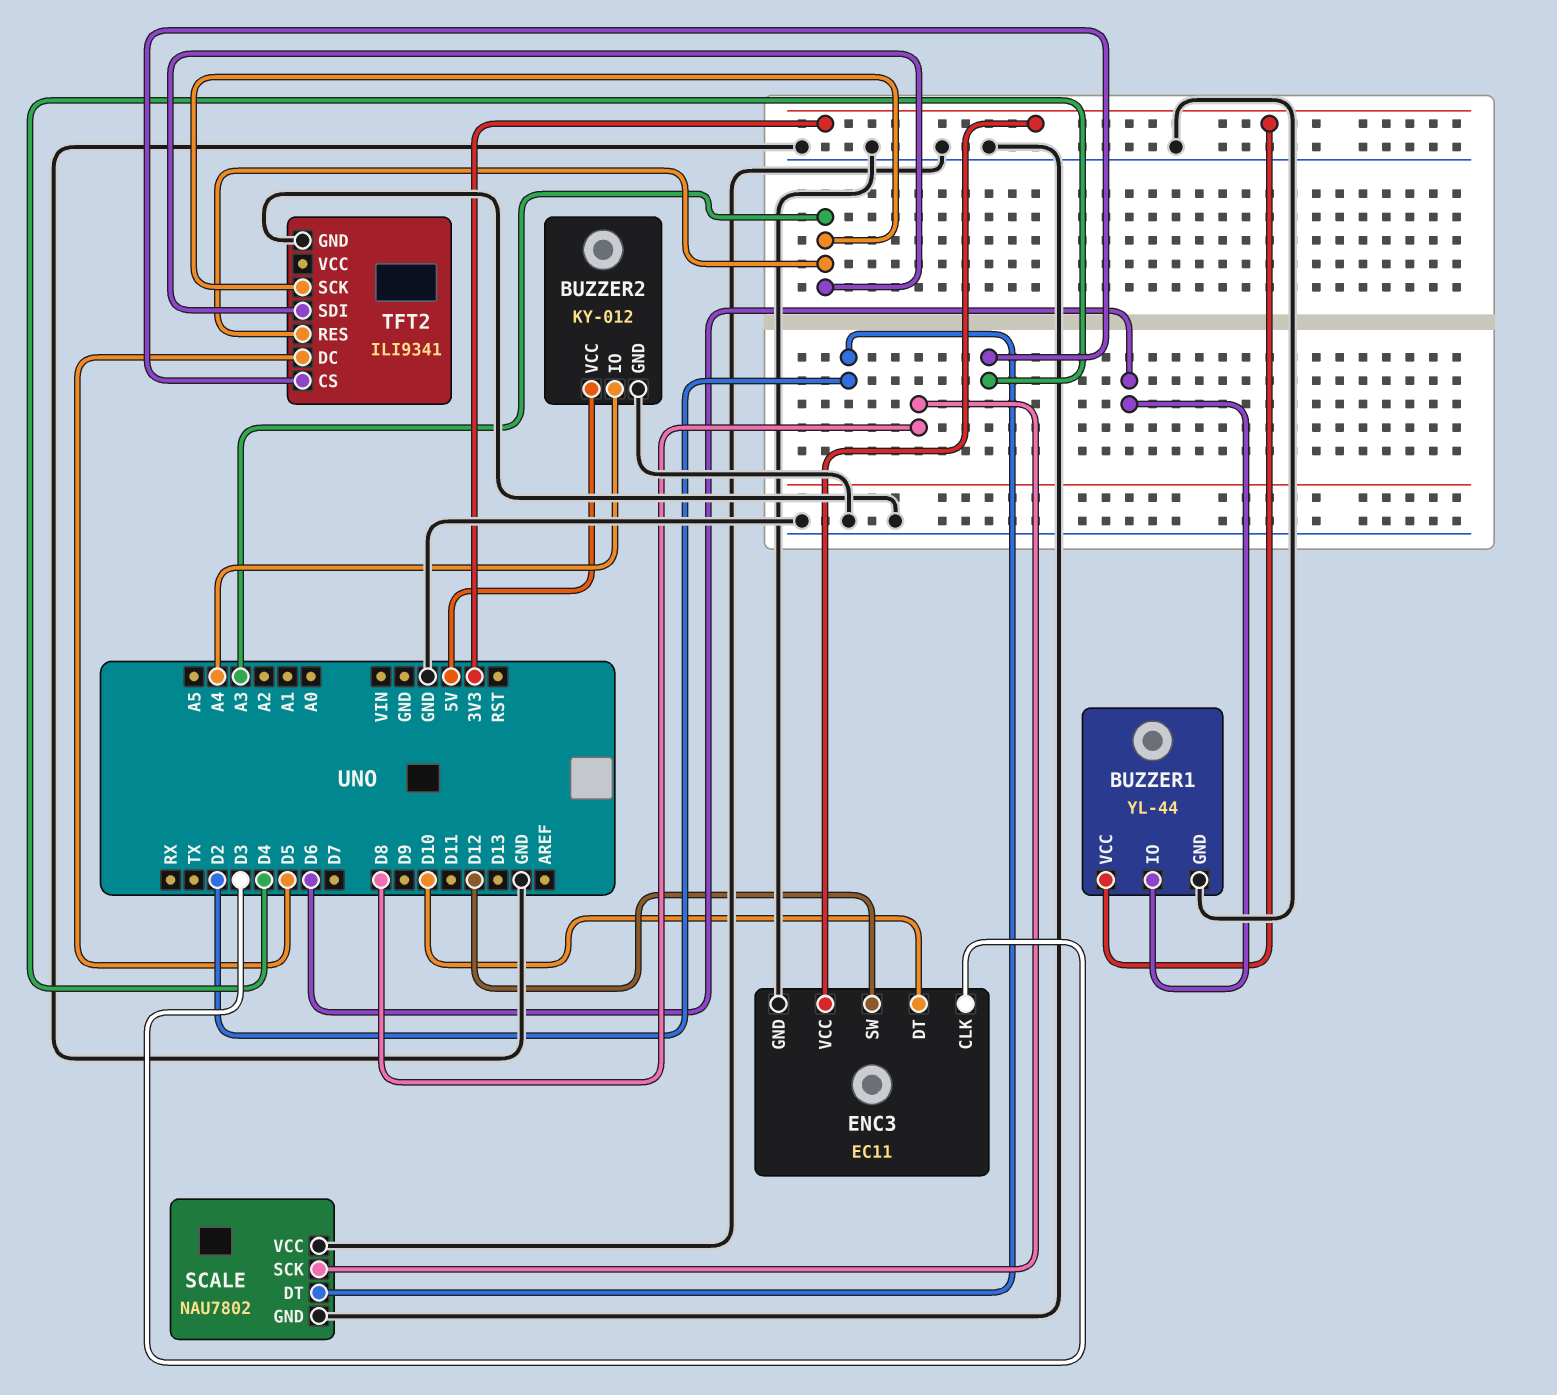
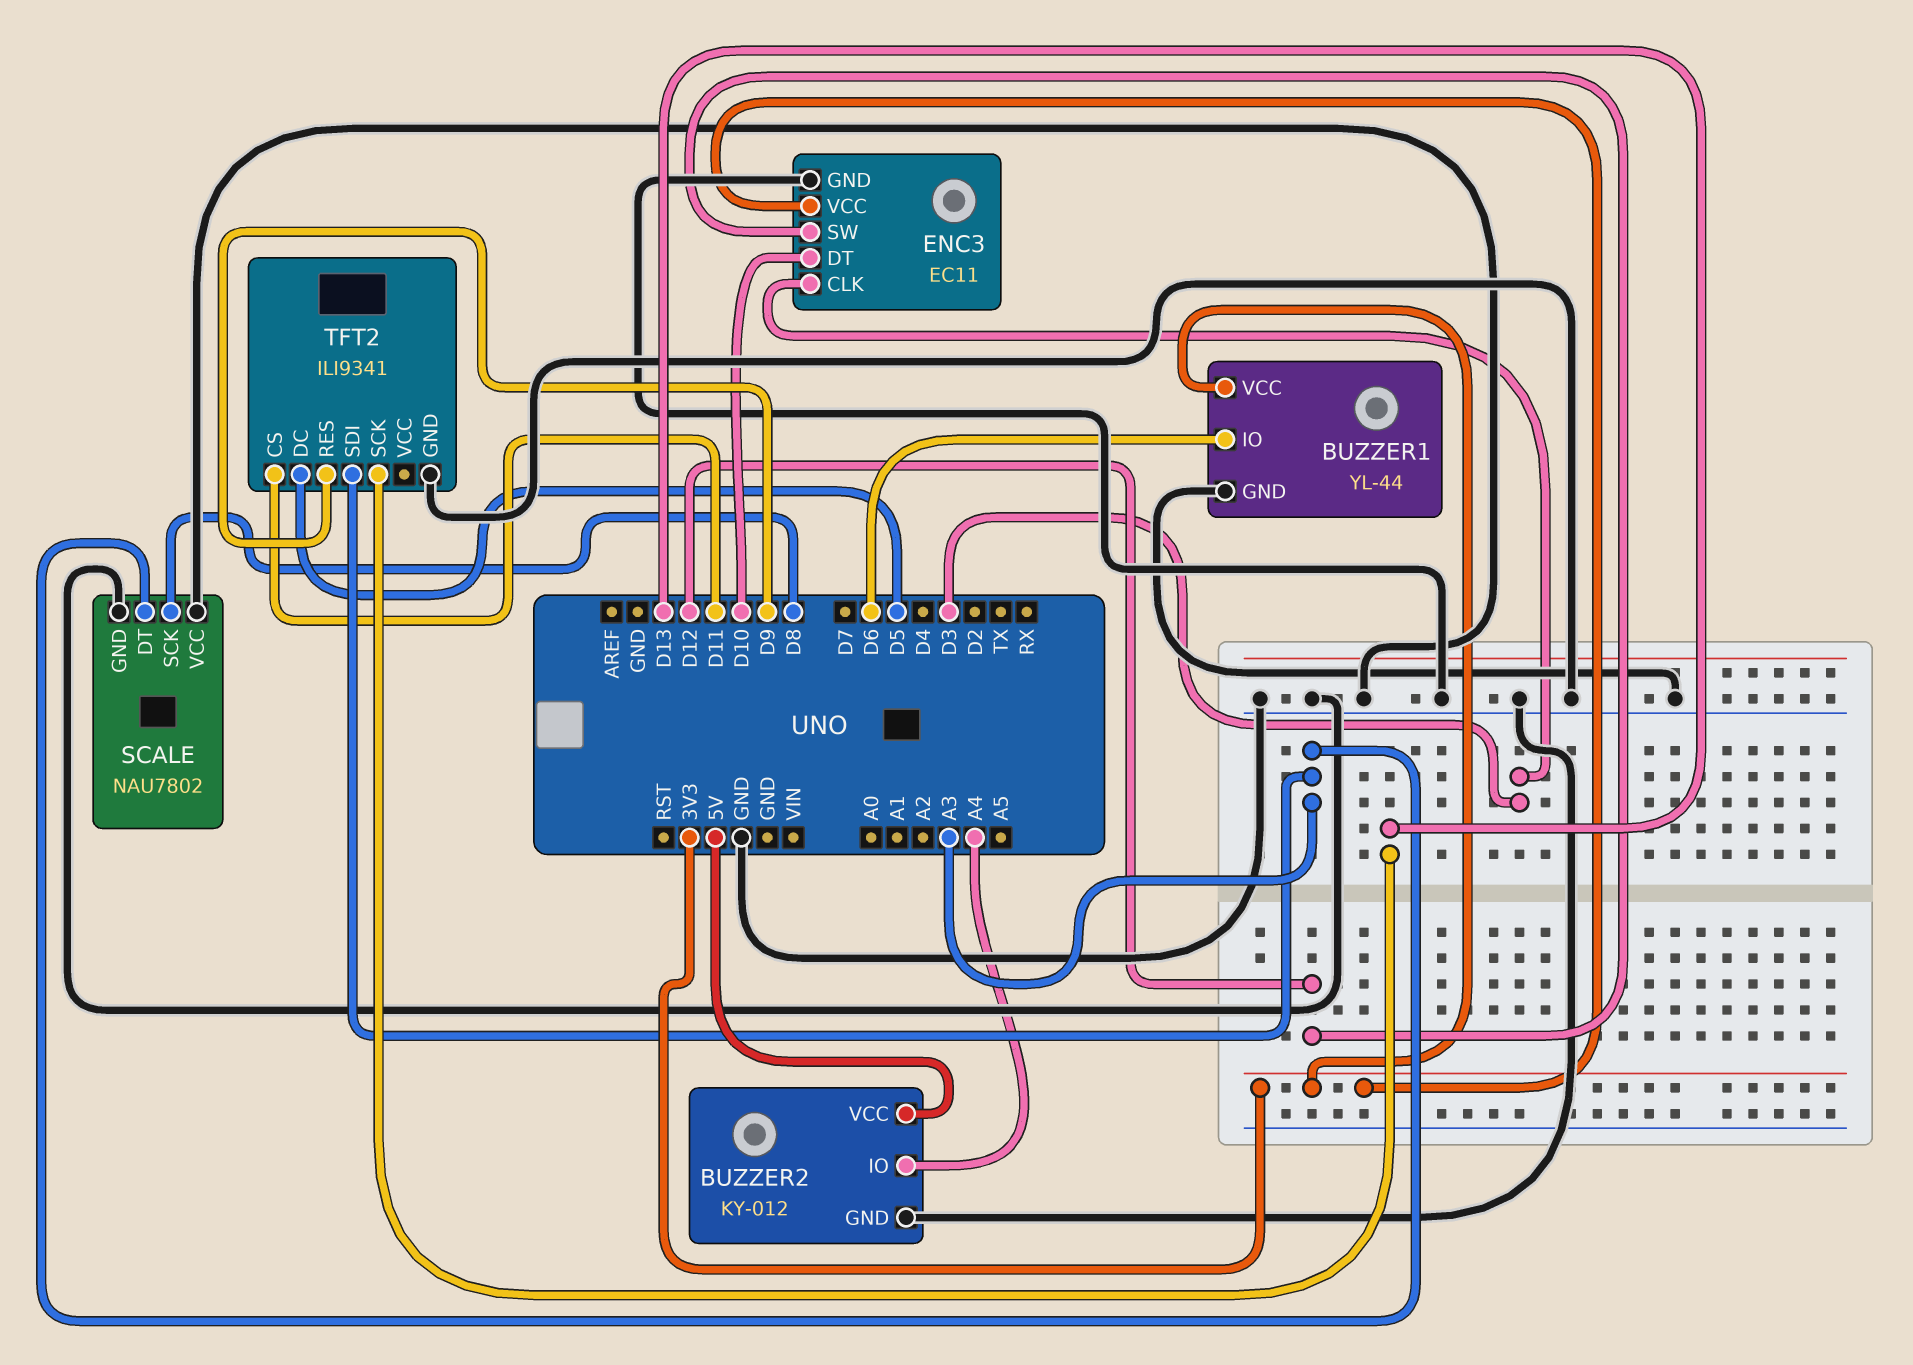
SCALE pin DT: D2 -> A3
TFT2 pin CS: D4 -> D11
TFT2 pin RES: A3 -> D9
TFT2 pin SCK: A3 -> D13

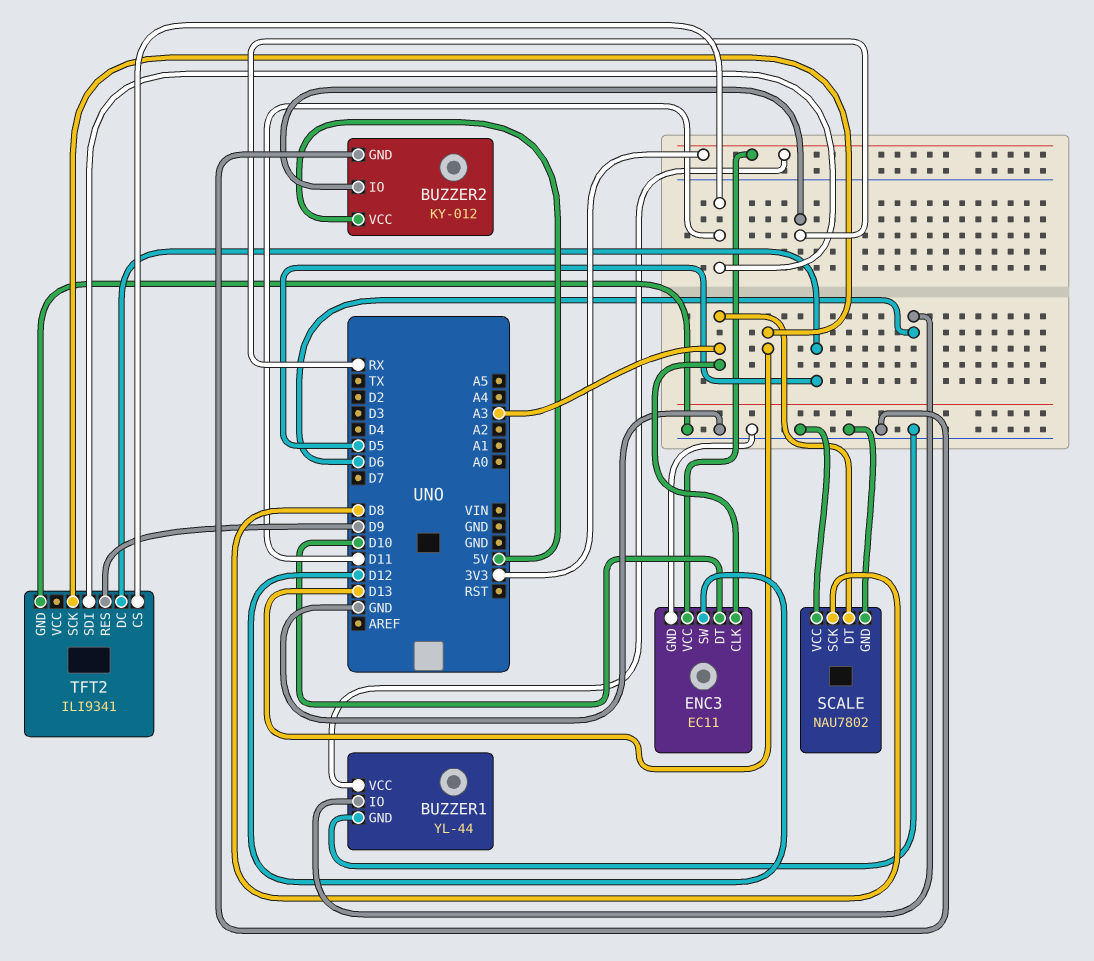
BUZZER2 pin IO: A4 -> RX
ENC3 pin CLK: D3 -> A3
TFT2 pin SDI: A3 -> D11

